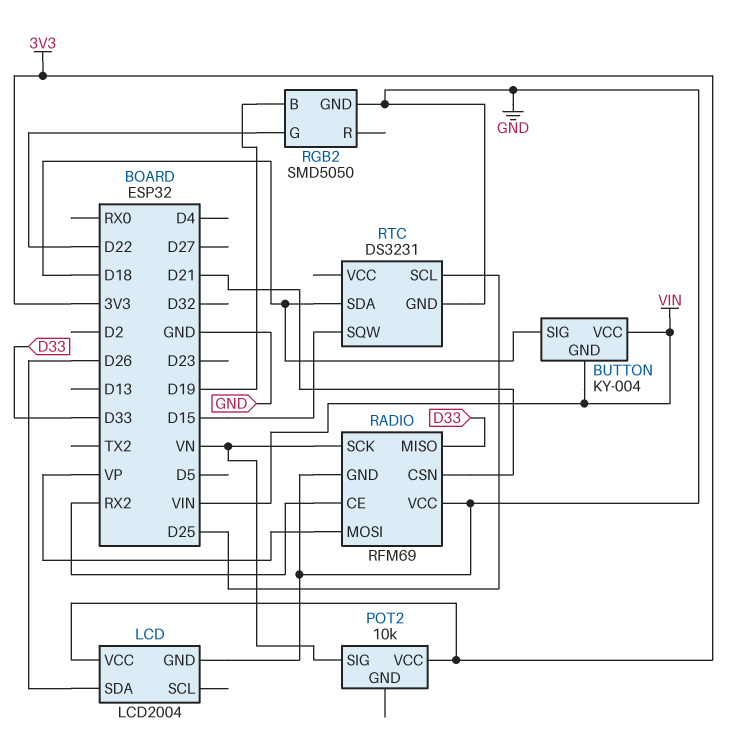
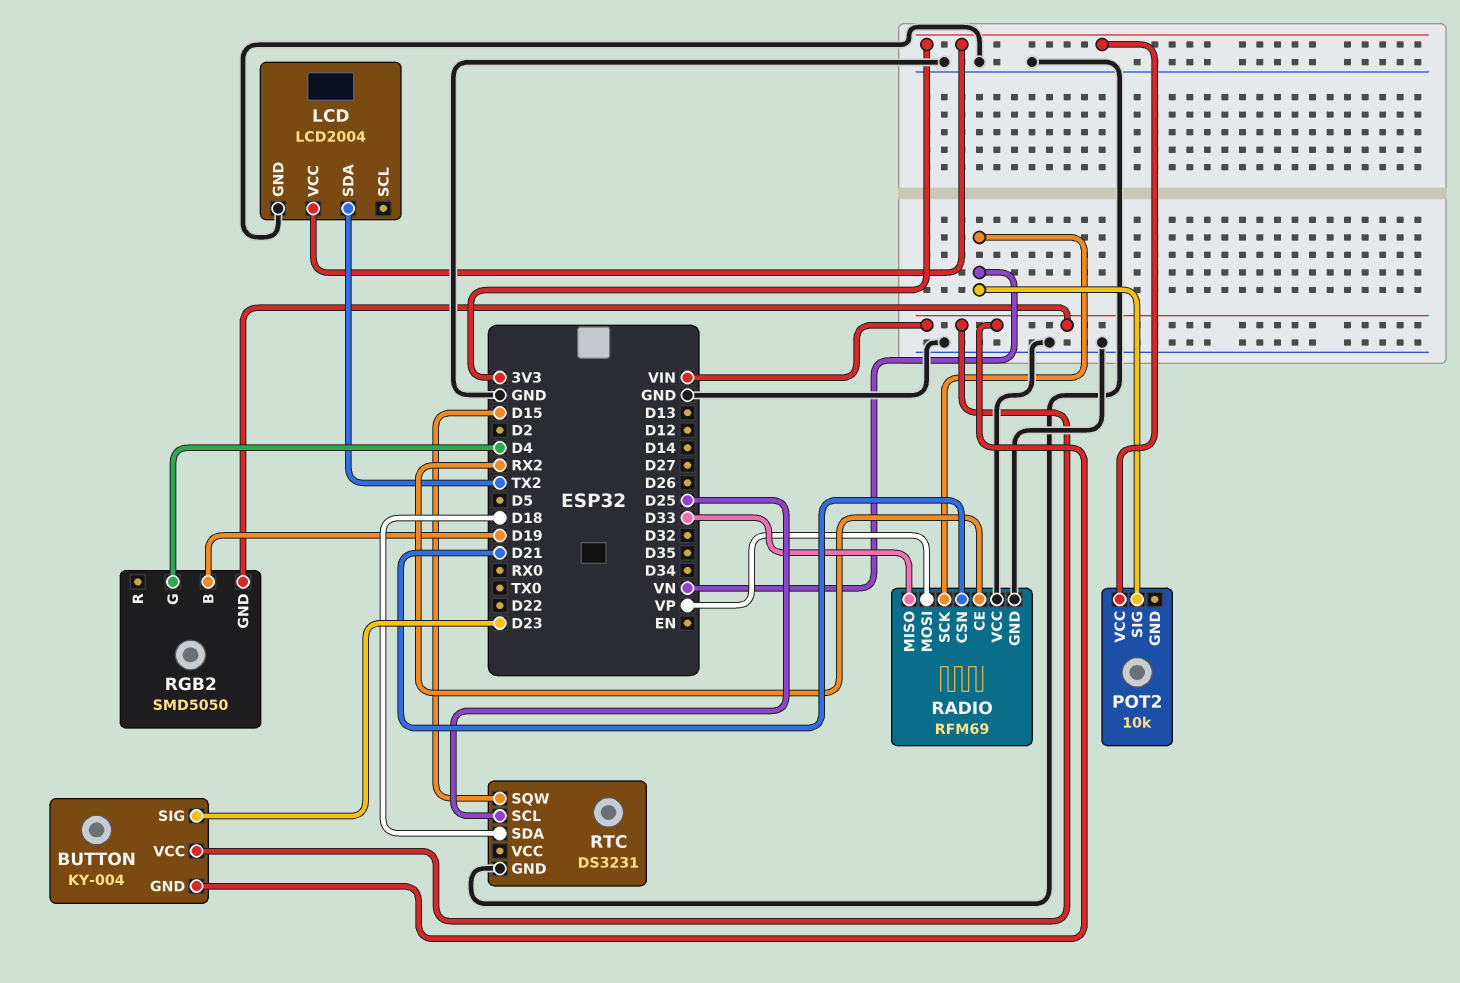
BUTTON pin SIG: D18 -> D23
LCD pin SDA: D26 -> TX2
RGB2 pin G: D22 -> D4
RGB2 pin GND: GND -> VIN

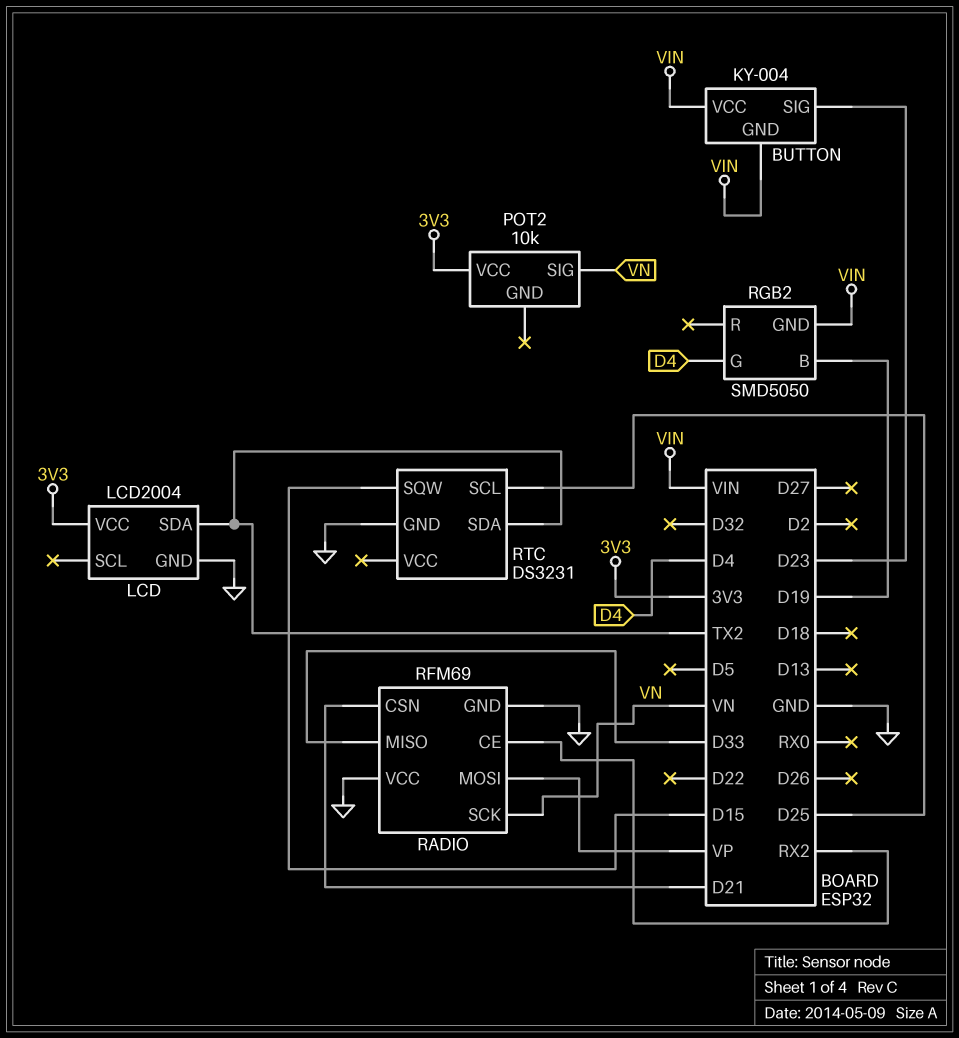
RTC pin SDA: D18 -> TX2

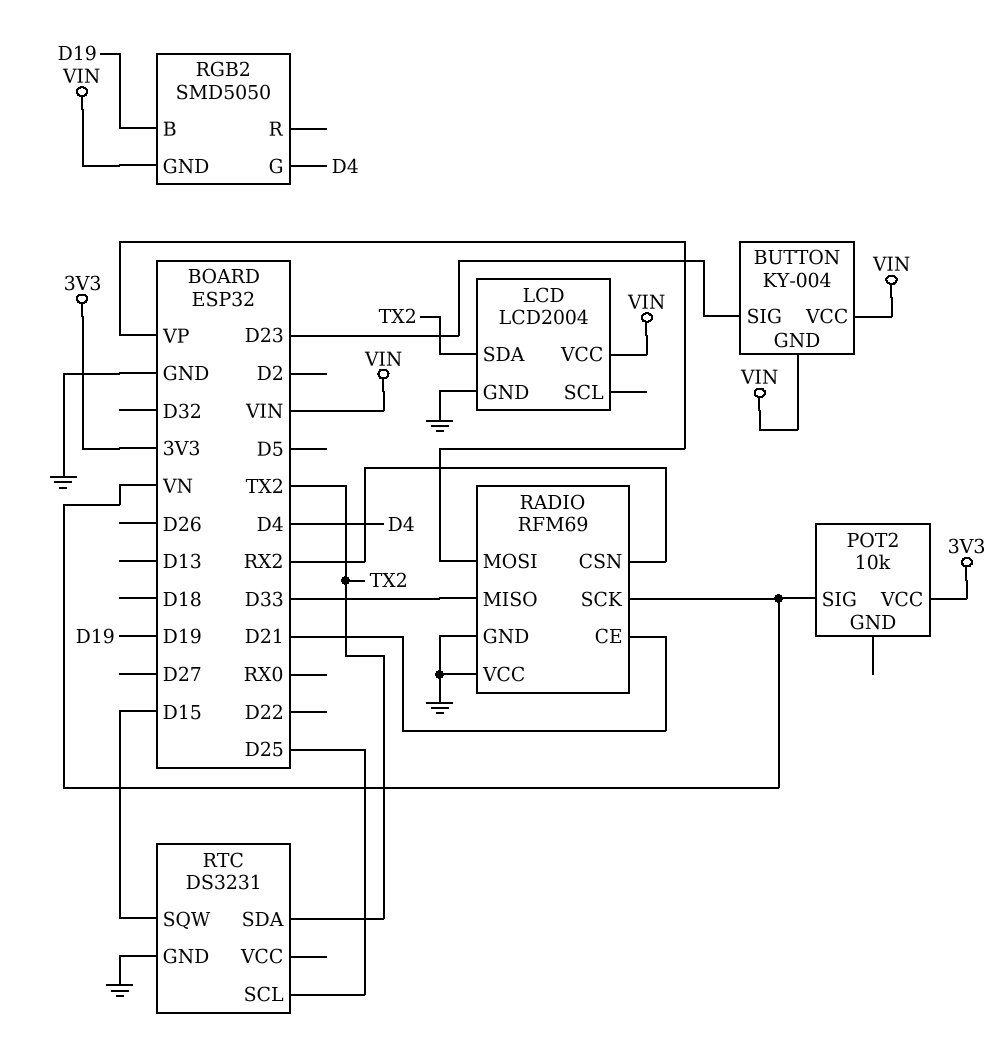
LCD pin VCC: 3V3 -> VIN
RADIO pin CE: RX2 -> D21
RADIO pin CSN: D21 -> RX2

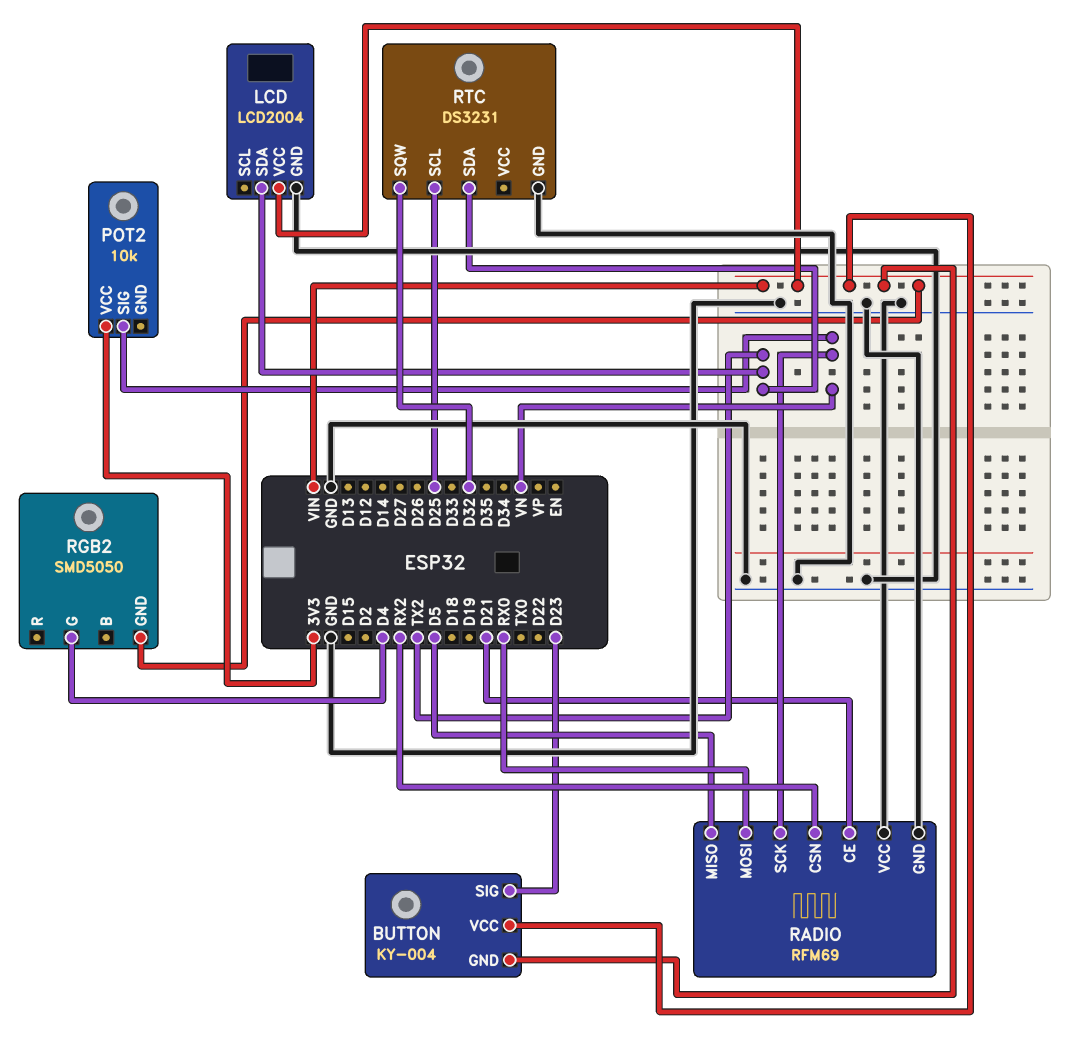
RADIO pin MISO: D33 -> D5
RADIO pin MOSI: VP -> RX0
RGB2 pin B: D19 -> none
RTC pin SQW: D15 -> D32

